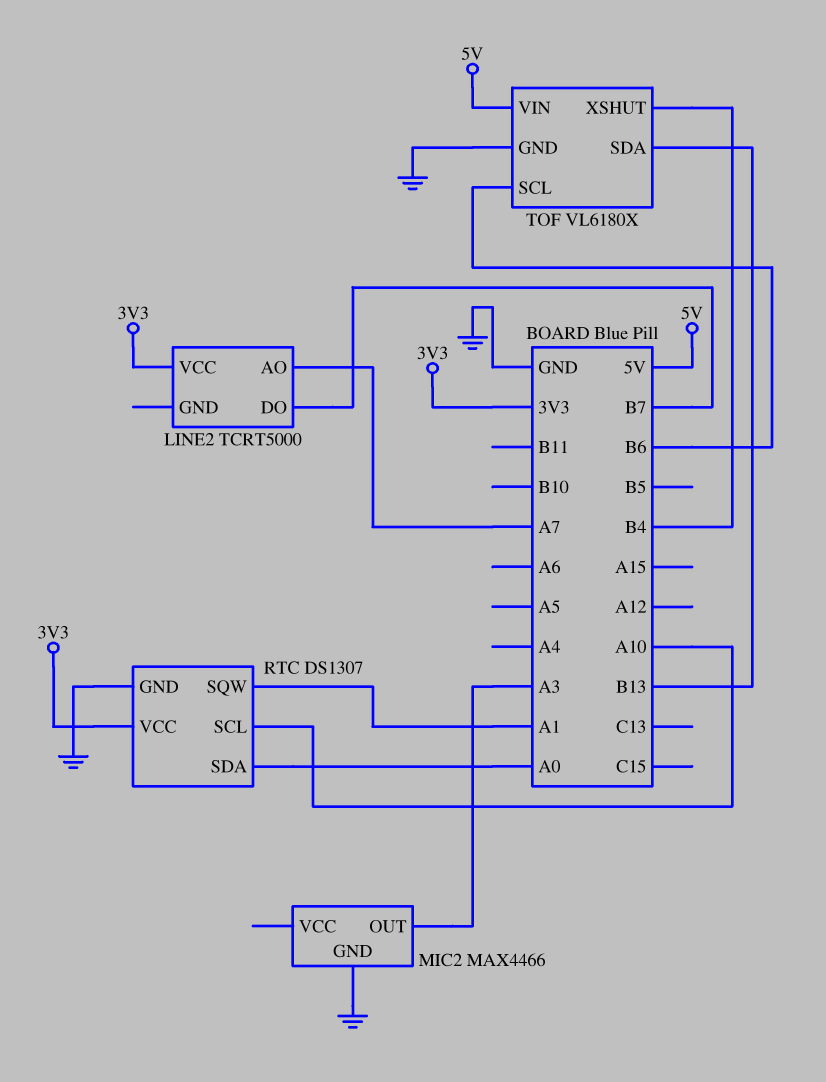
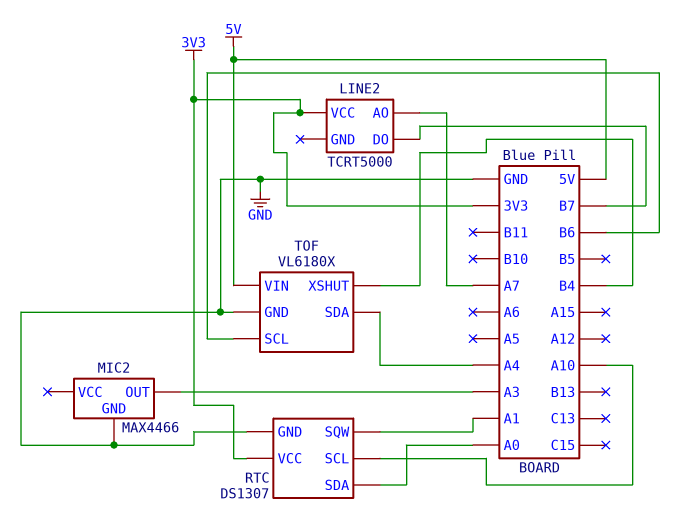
TOF pin SDA: B13 -> A4

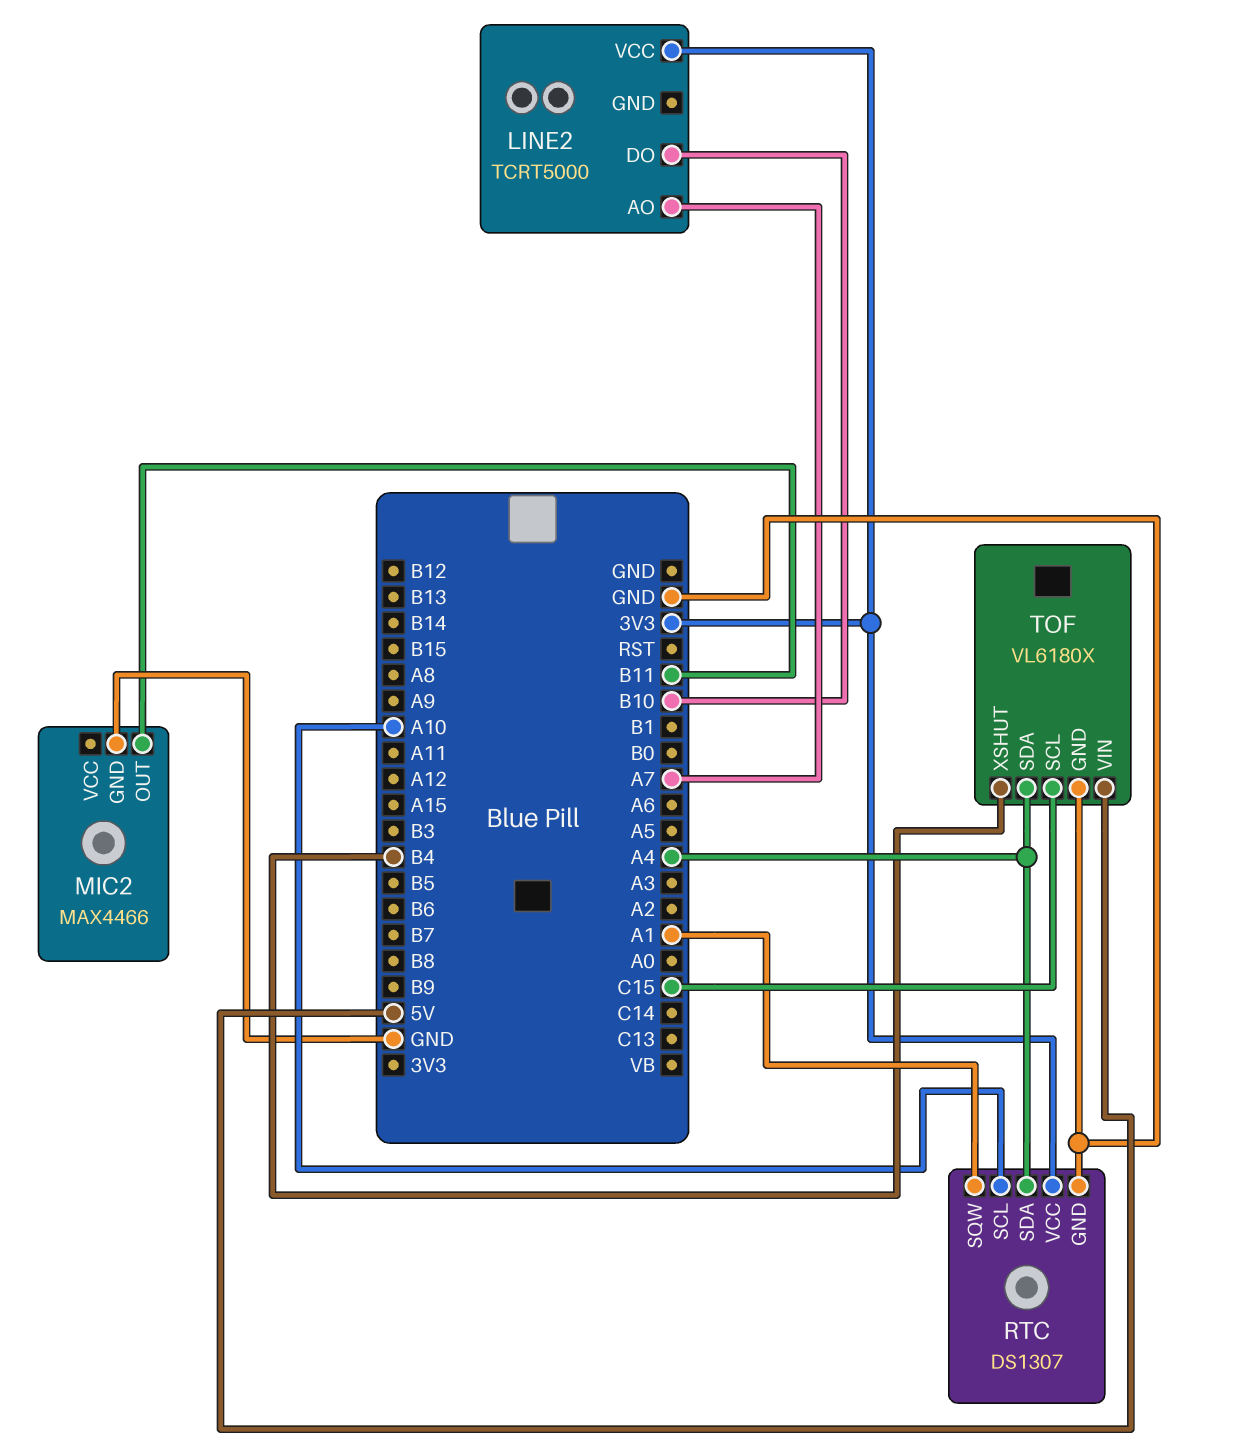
LINE2 pin DO: B7 -> B10
MIC2 pin OUT: A3 -> B11
RTC pin SDA: A0 -> A4
TOF pin SCL: B6 -> C15

